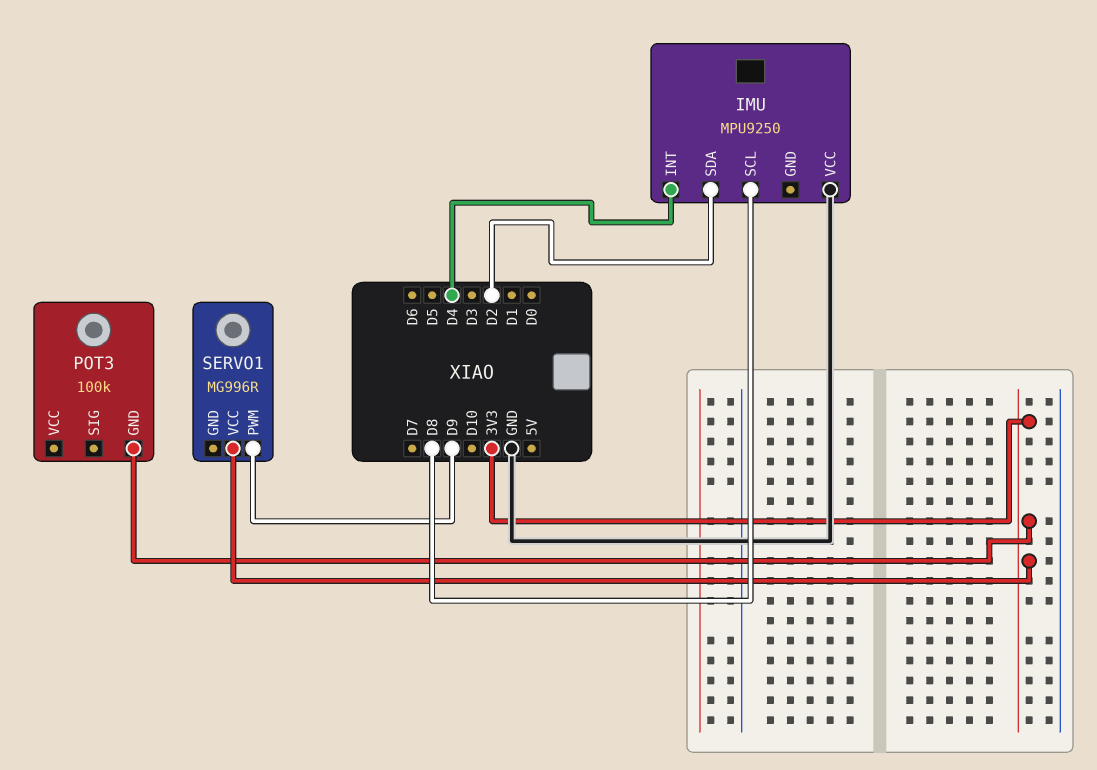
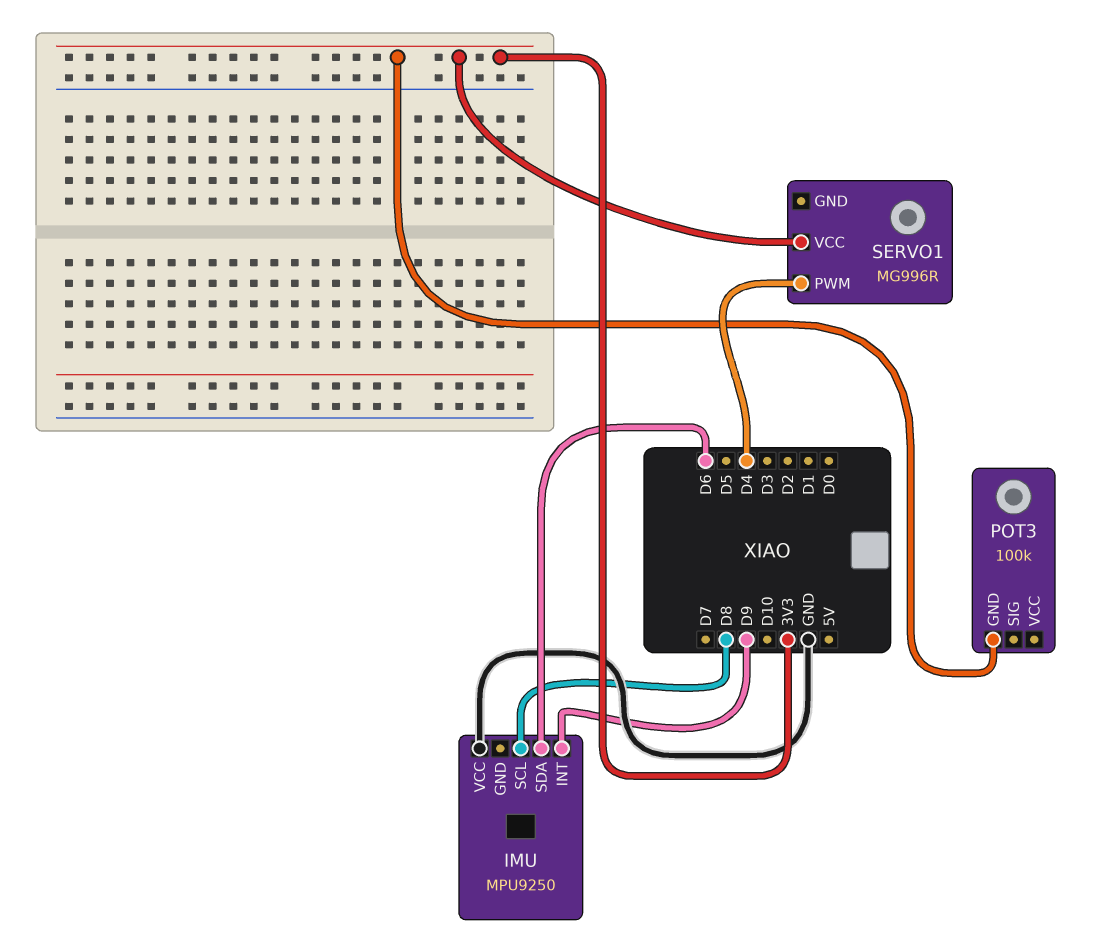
IMU pin INT: D4 -> D9
IMU pin SDA: D2 -> D6
SERVO1 pin PWM: D9 -> D4

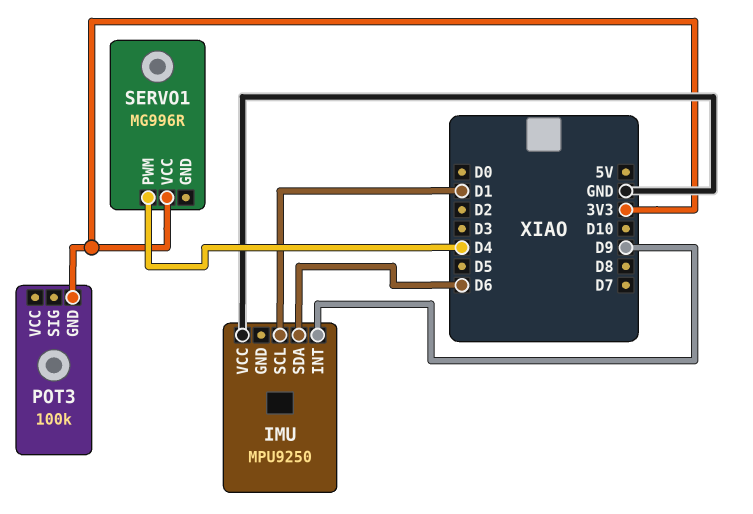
IMU pin SCL: D8 -> D1

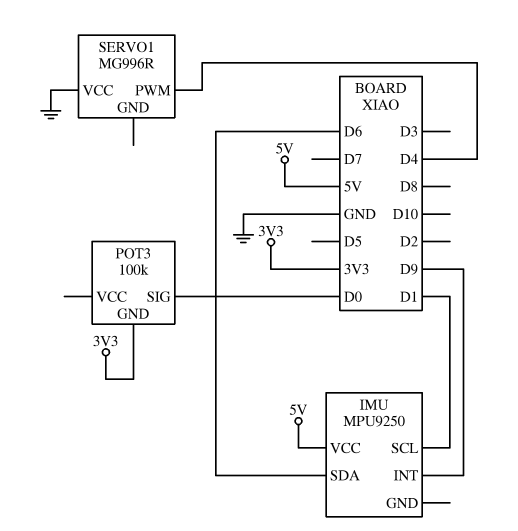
IMU pin VCC: GND -> 5V
POT3 pin SIG: none -> D0
SERVO1 pin VCC: 3V3 -> GND

